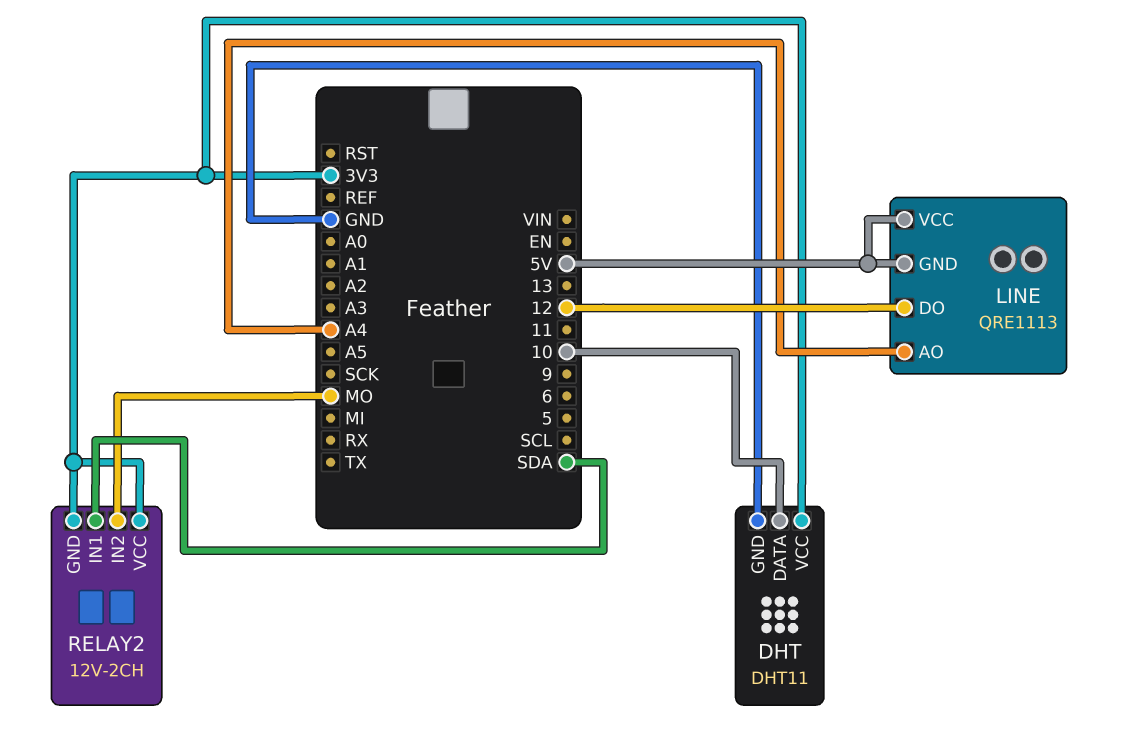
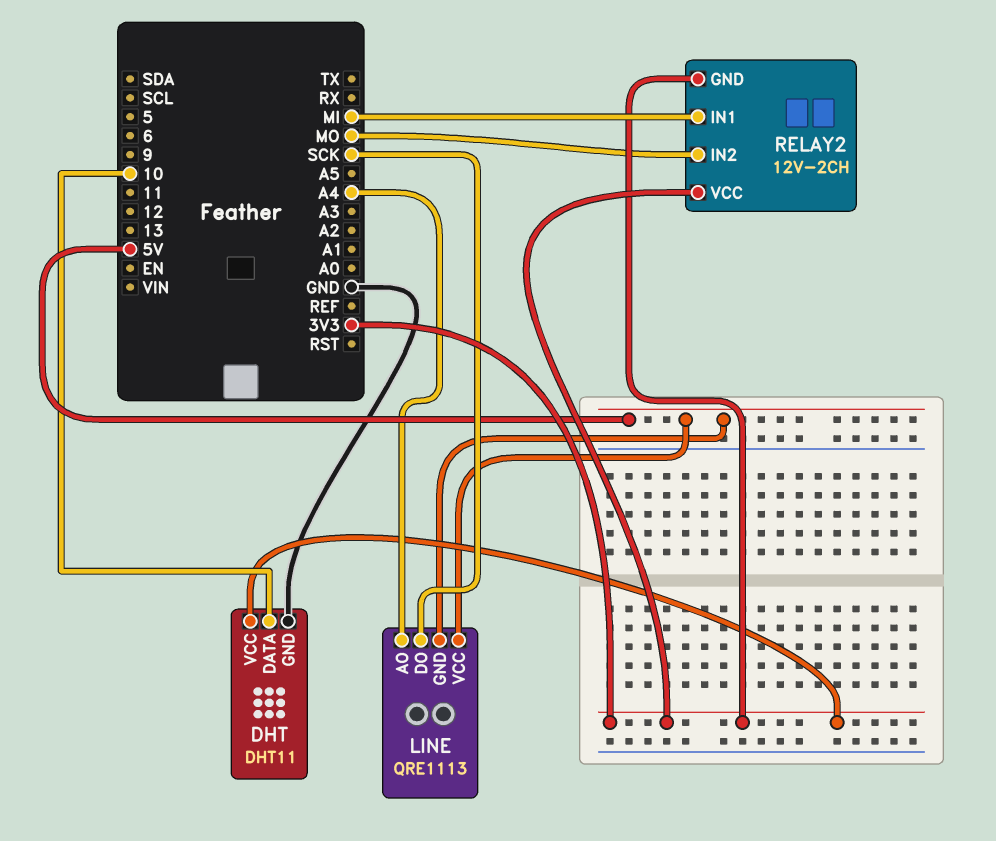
LINE pin DO: 12 -> SCK
RELAY2 pin IN1: SDA -> MI

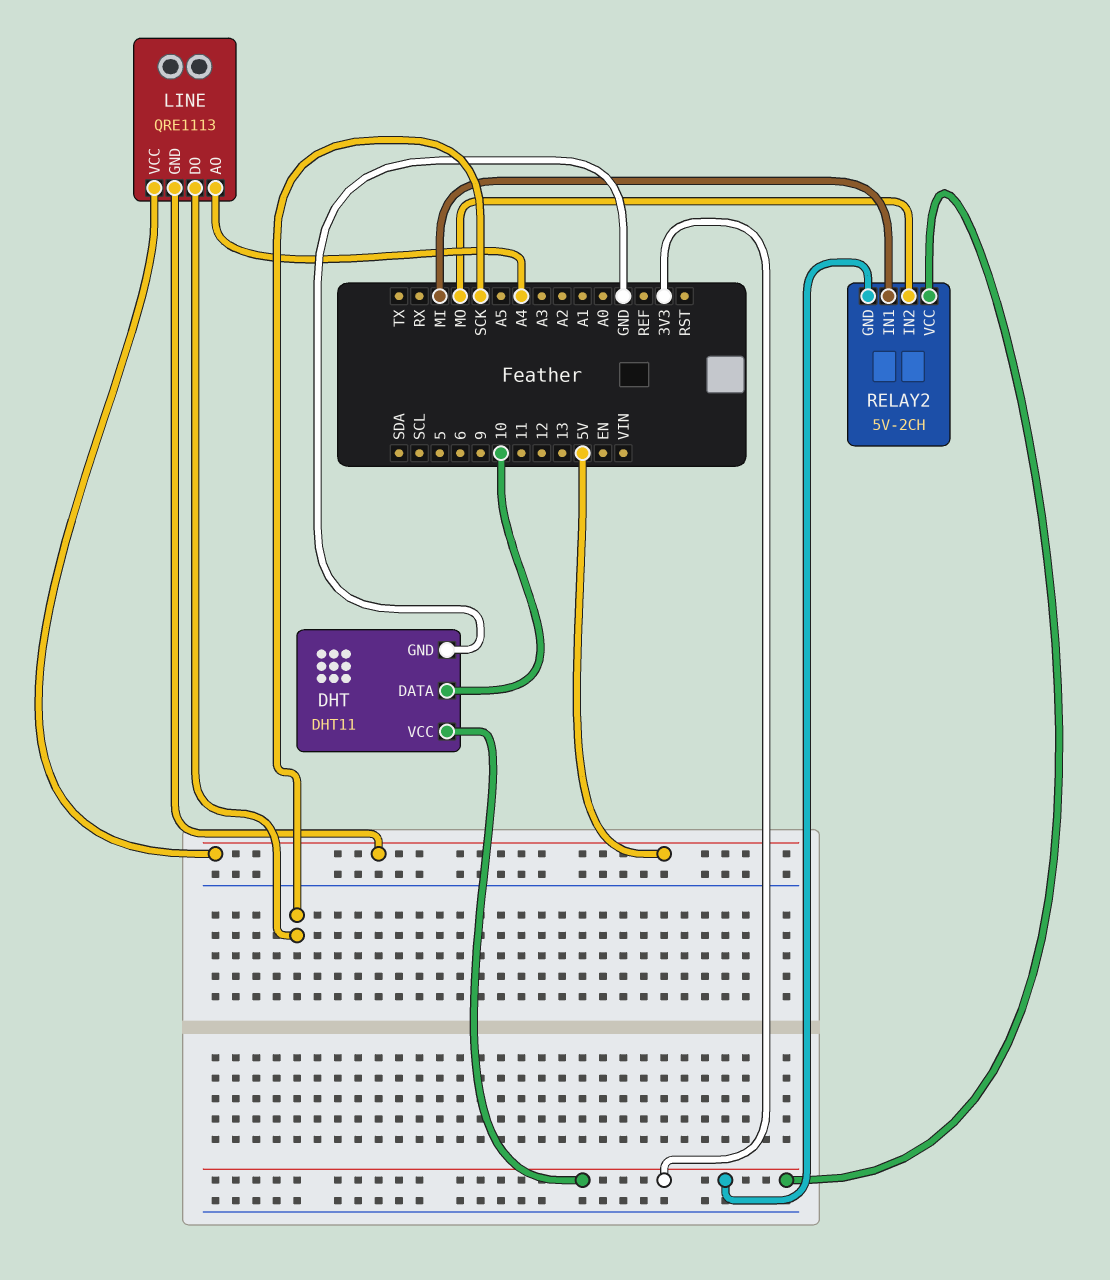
RELAY2: 12V-2CH -> 5V-2CH

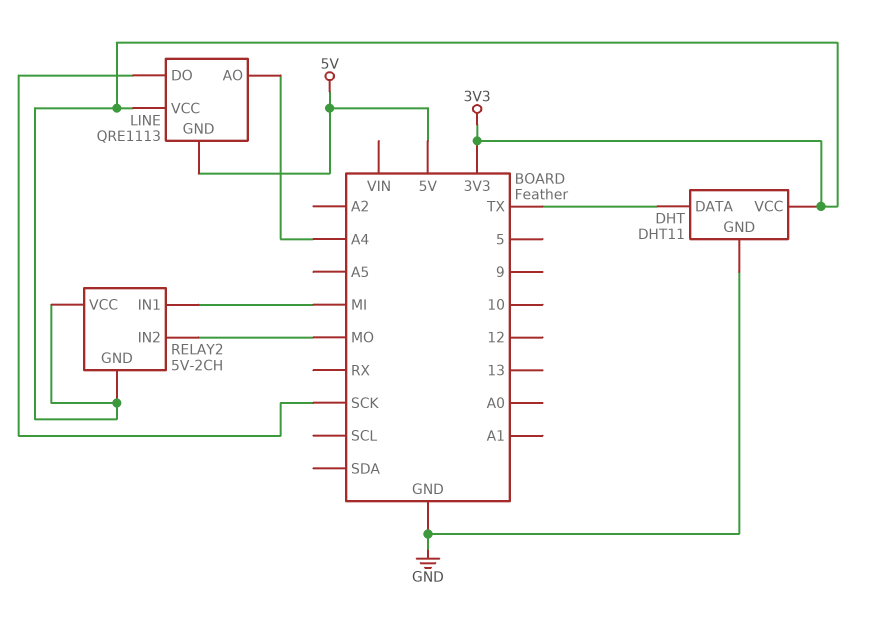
DHT pin DATA: 10 -> TX
LINE pin VCC: 5V -> 3V3

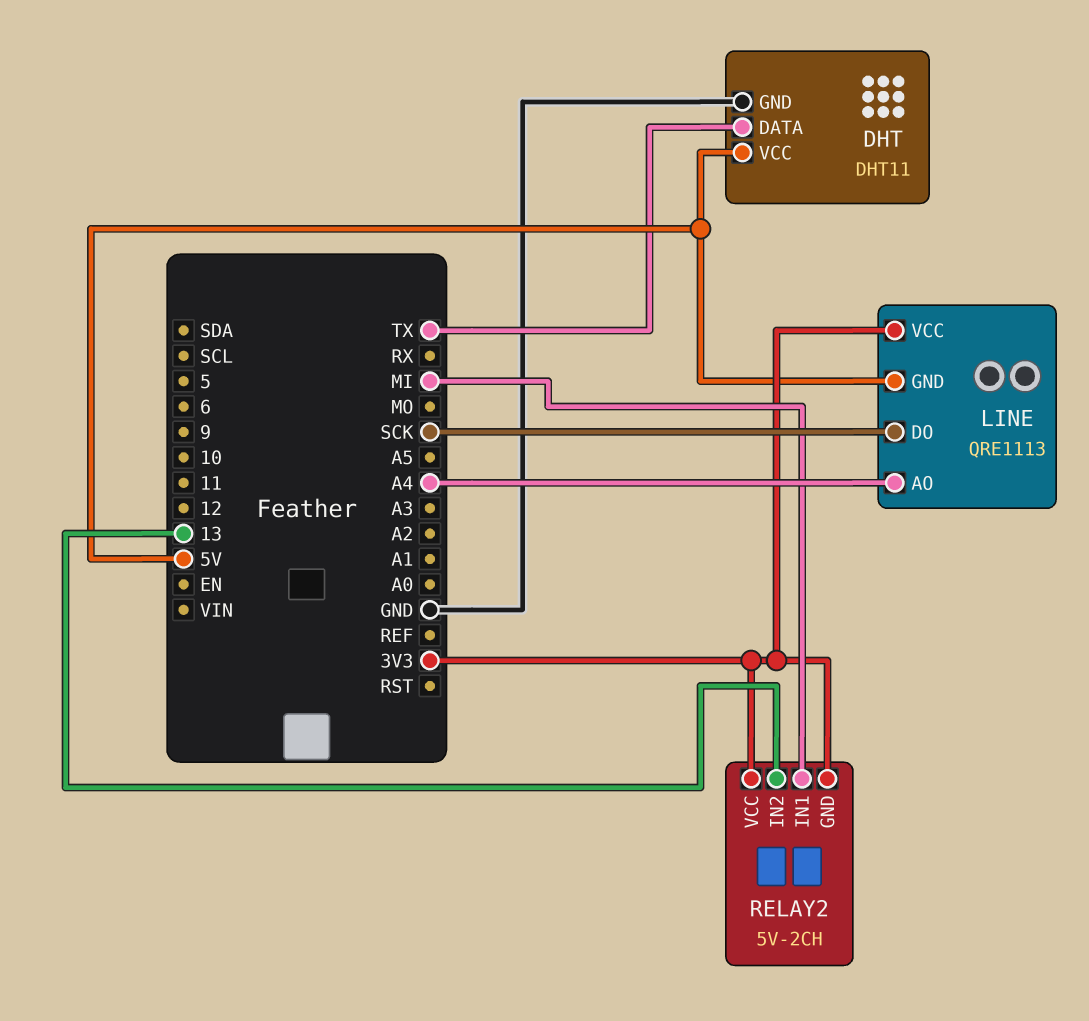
DHT pin VCC: 3V3 -> 5V
RELAY2 pin IN2: MO -> 13

